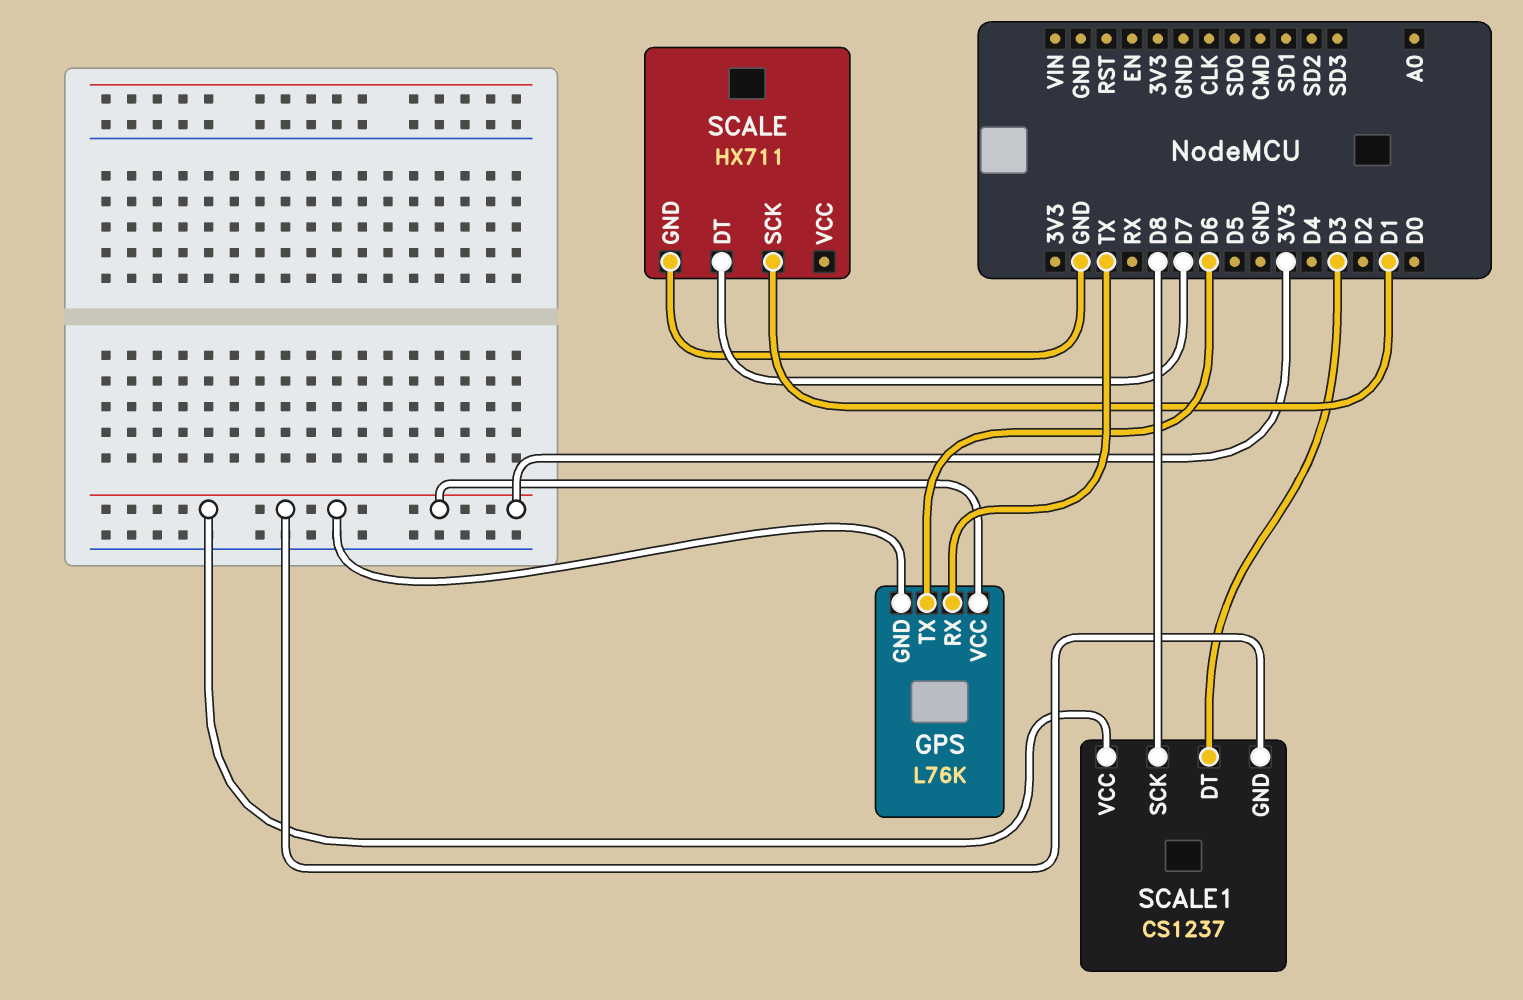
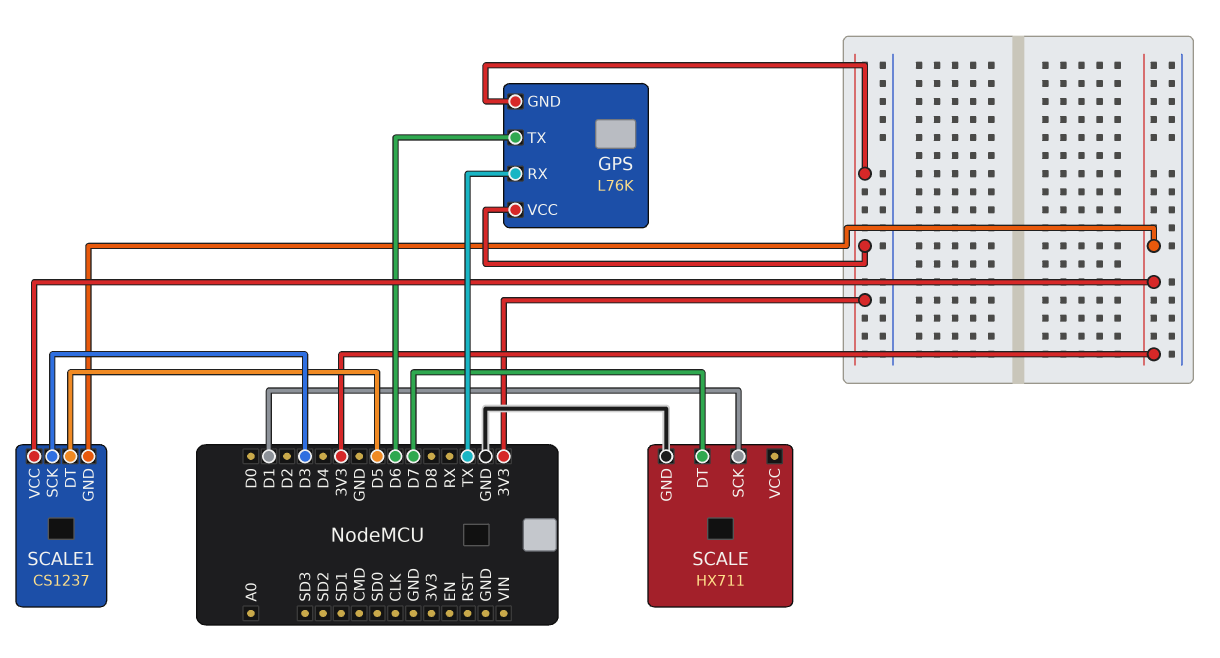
SCALE1 pin DT: D3 -> D5
SCALE1 pin SCK: D8 -> D3

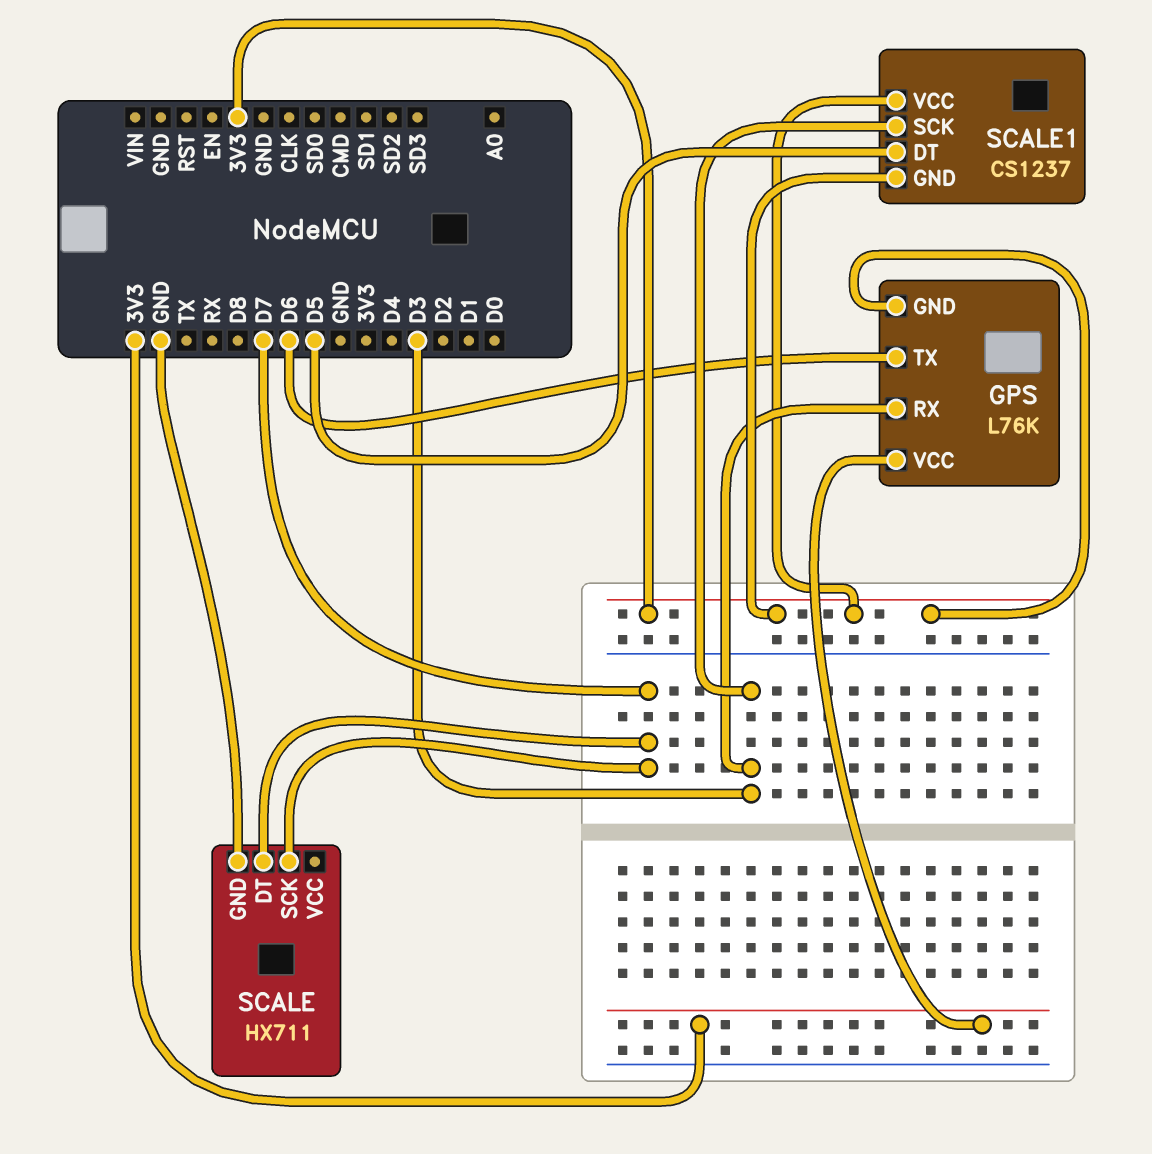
GPS pin RX: TX -> D3
SCALE pin SCK: D1 -> D7

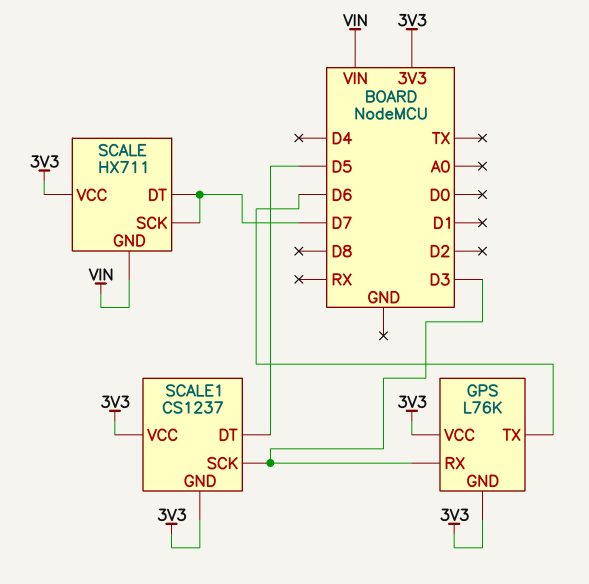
SCALE pin GND: GND -> VIN
SCALE pin VCC: none -> 3V3

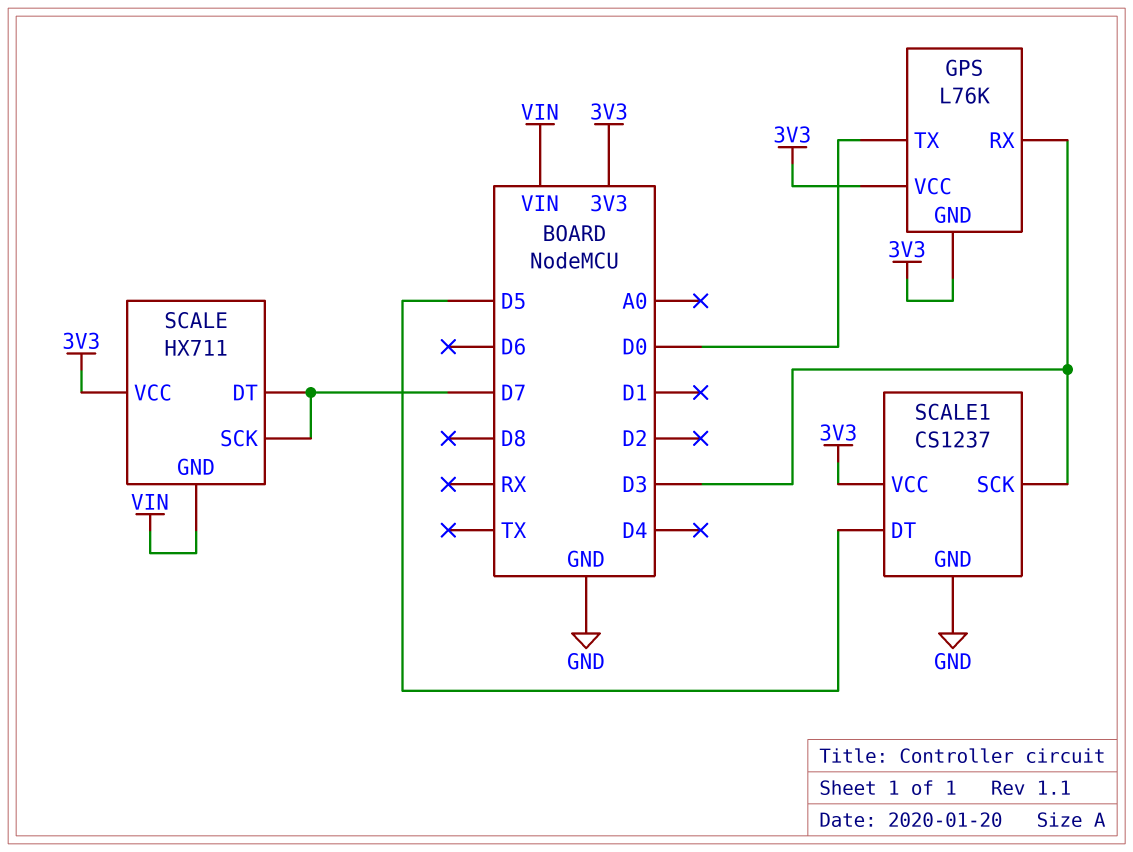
GPS pin TX: D6 -> D0
SCALE1 pin GND: 3V3 -> GND

